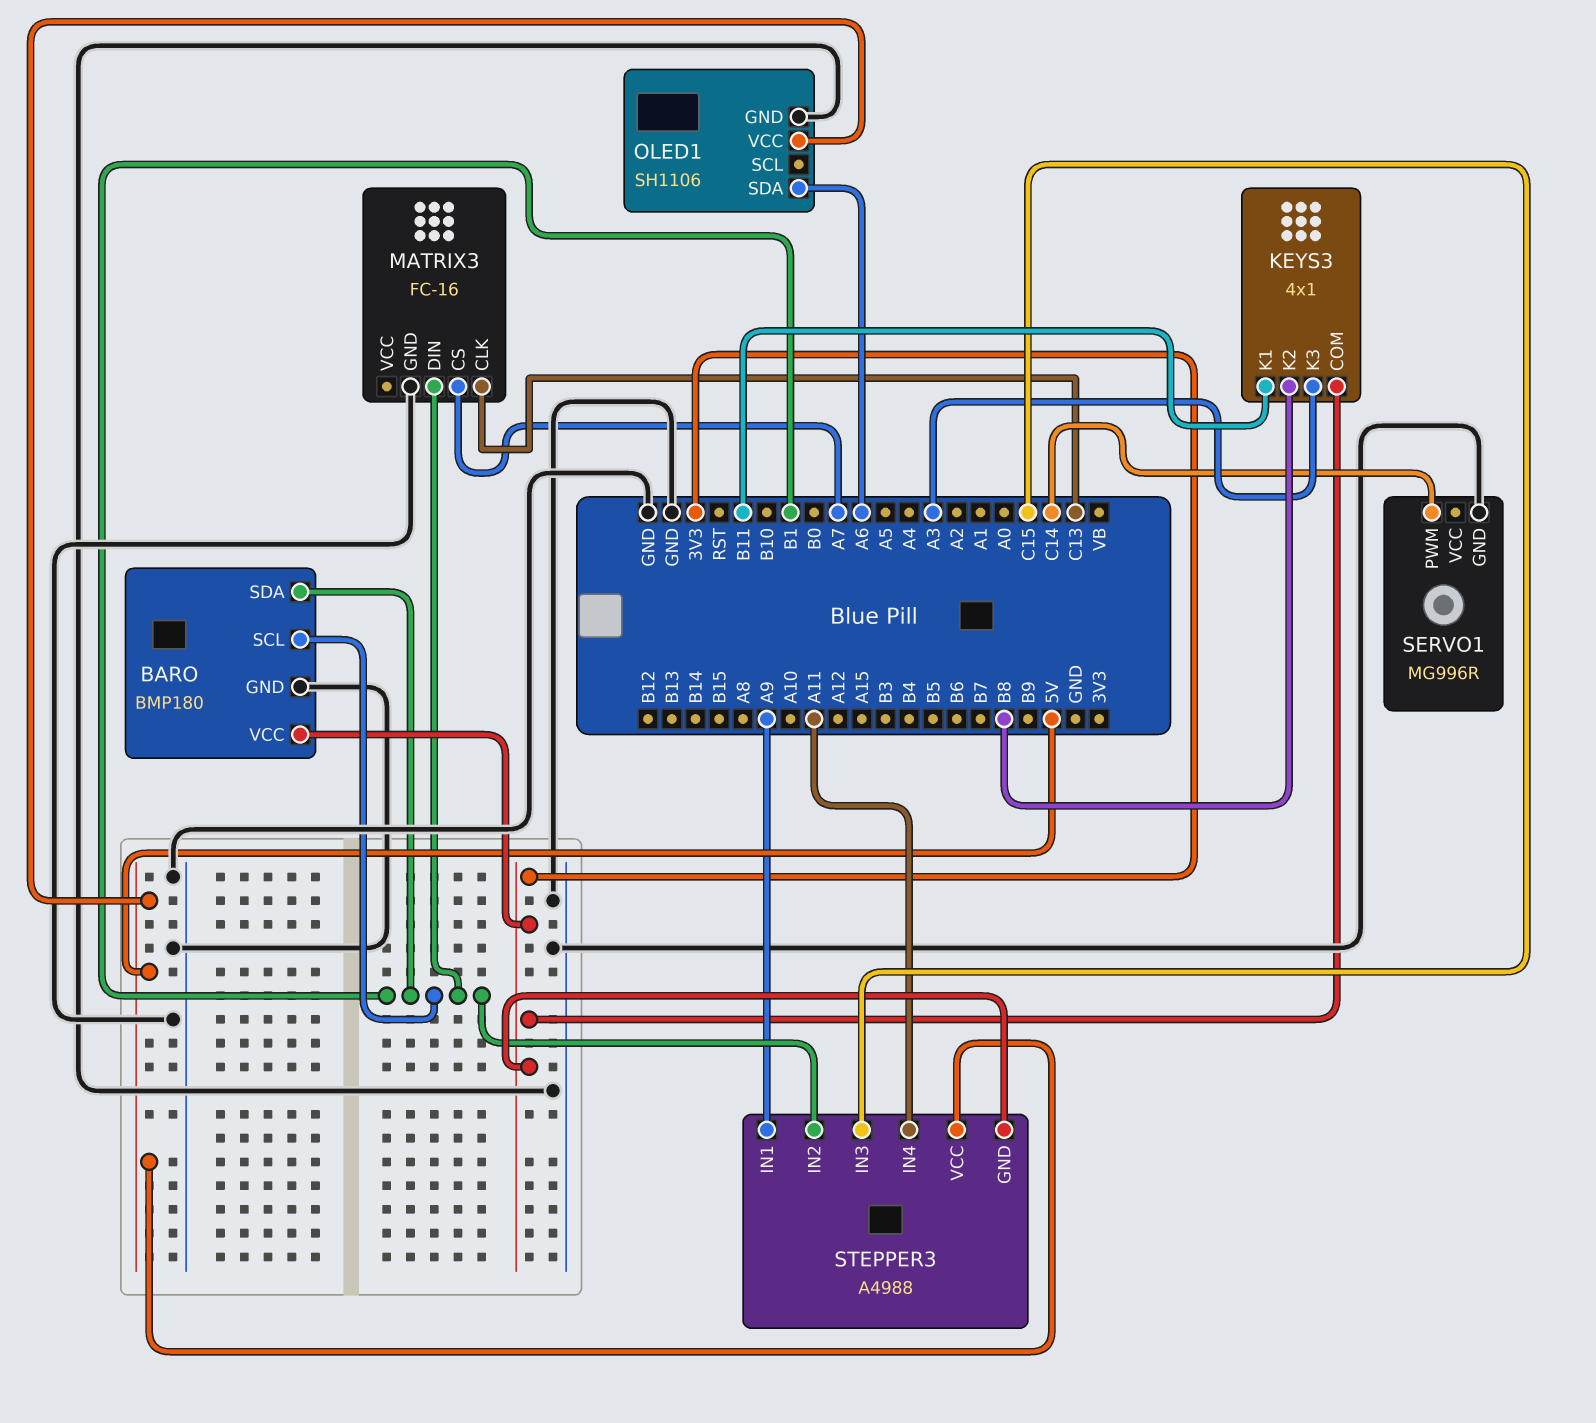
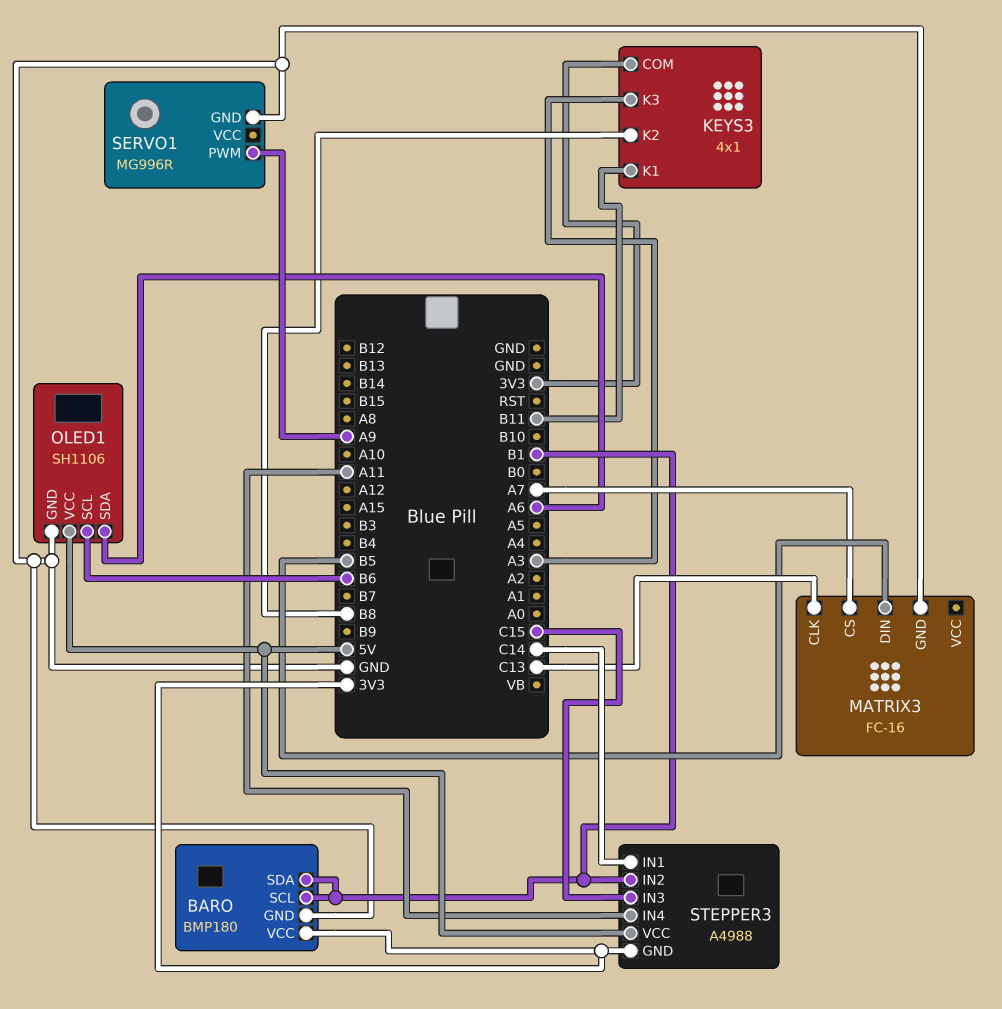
MATRIX3 pin DIN: B1 -> B5
OLED1 pin SCL: none -> B6
SERVO1 pin PWM: C14 -> A9
STEPPER3 pin IN1: A9 -> C14

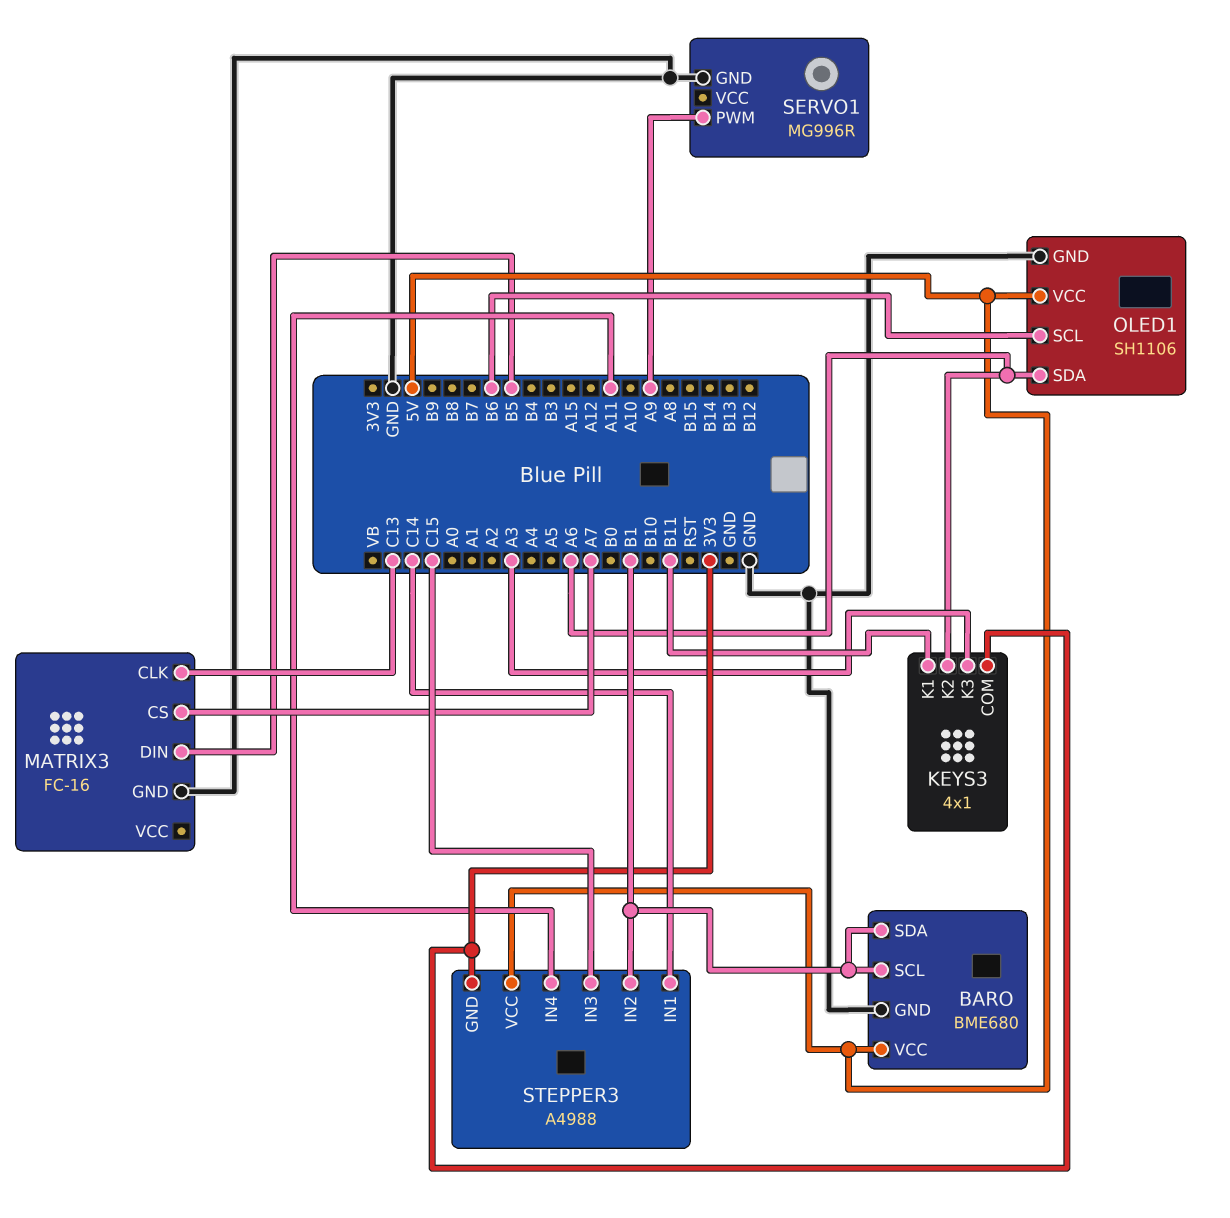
BARO: BMP180 -> BME680
BARO pin VCC: 3V3 -> 5V
KEYS3 pin K2: B8 -> A6

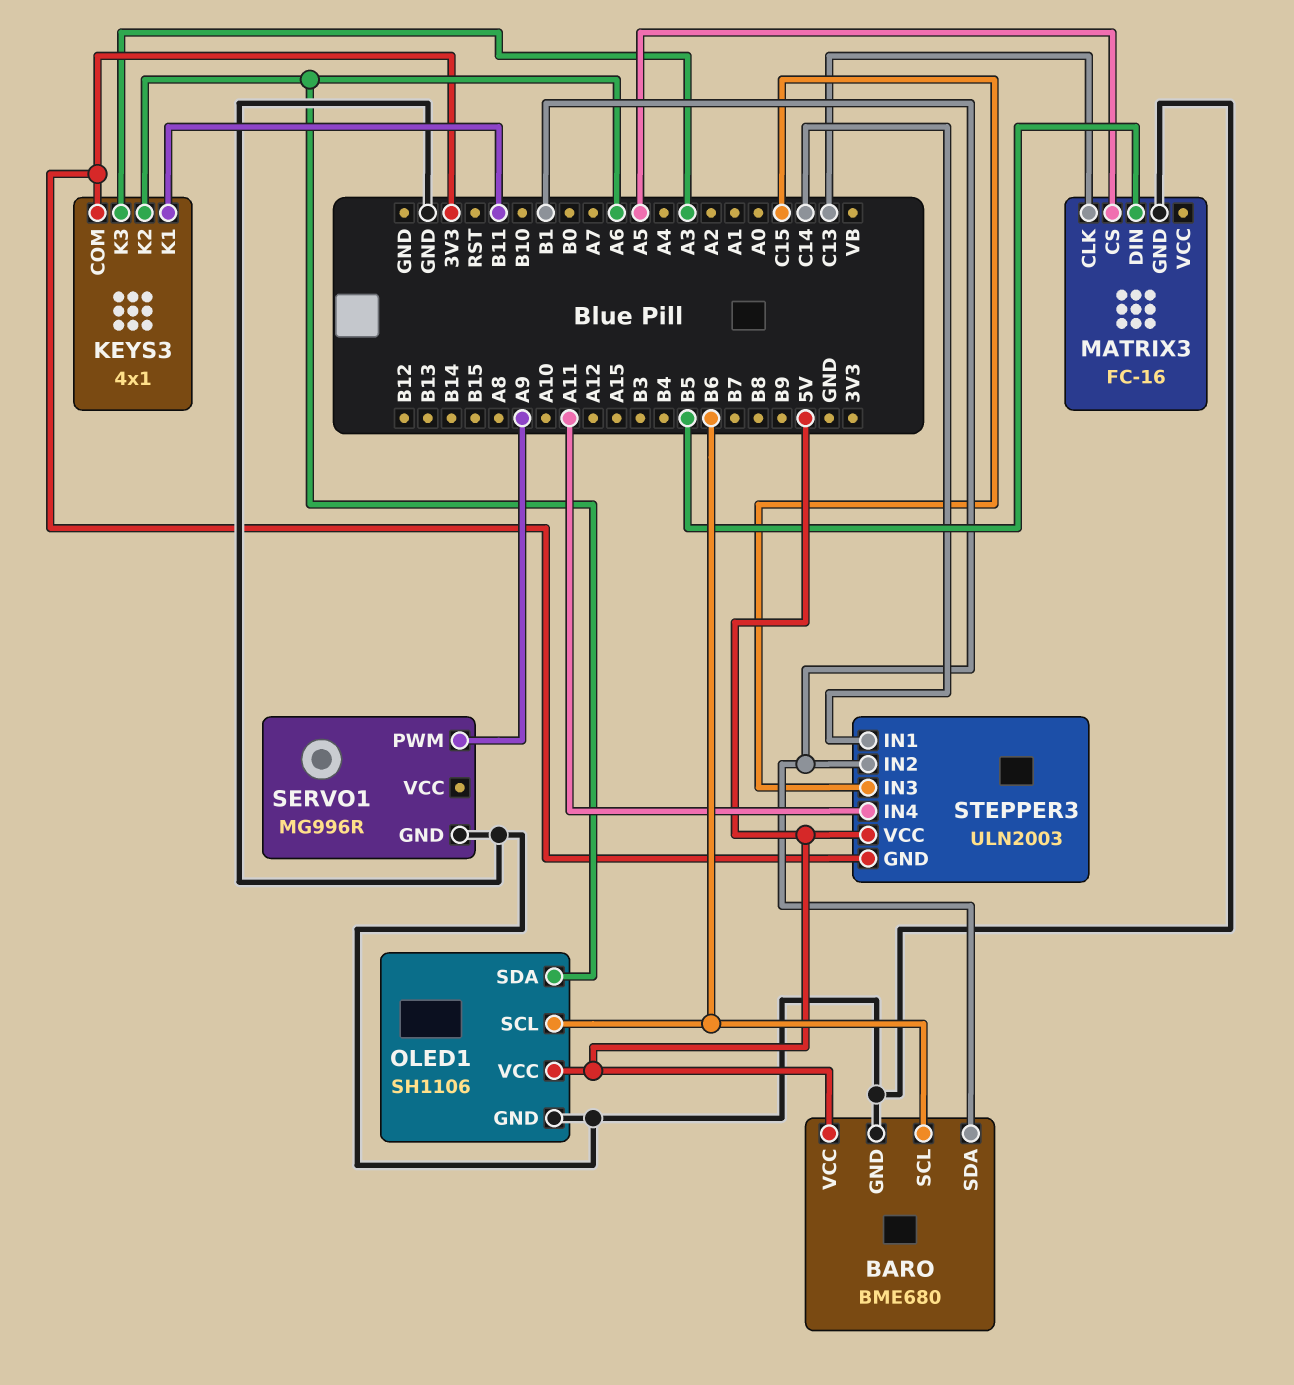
BARO pin SCL: B1 -> B6
MATRIX3 pin CS: A7 -> A5
STEPPER3: A4988 -> ULN2003

